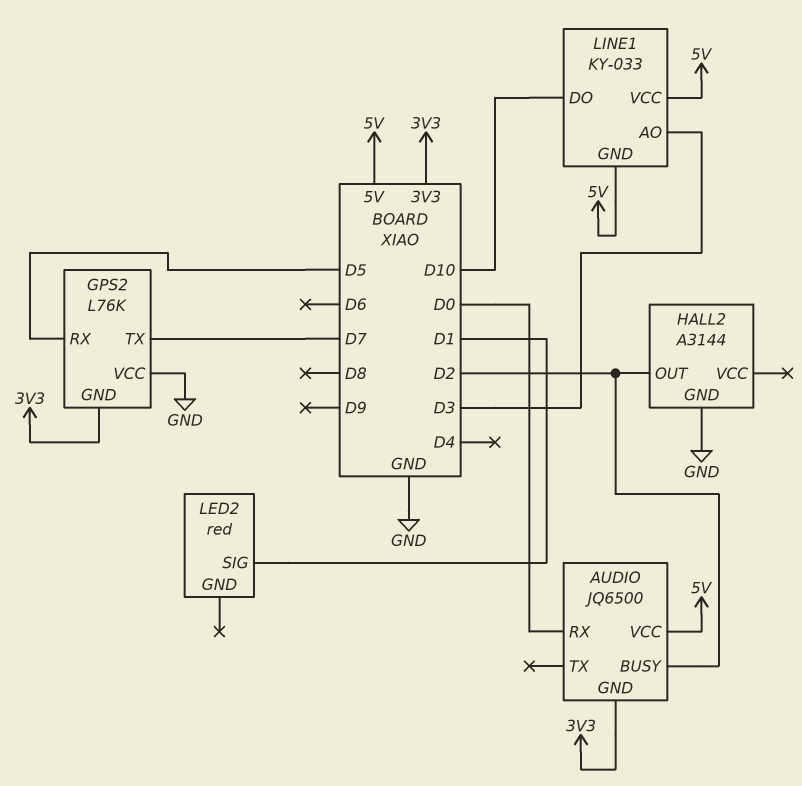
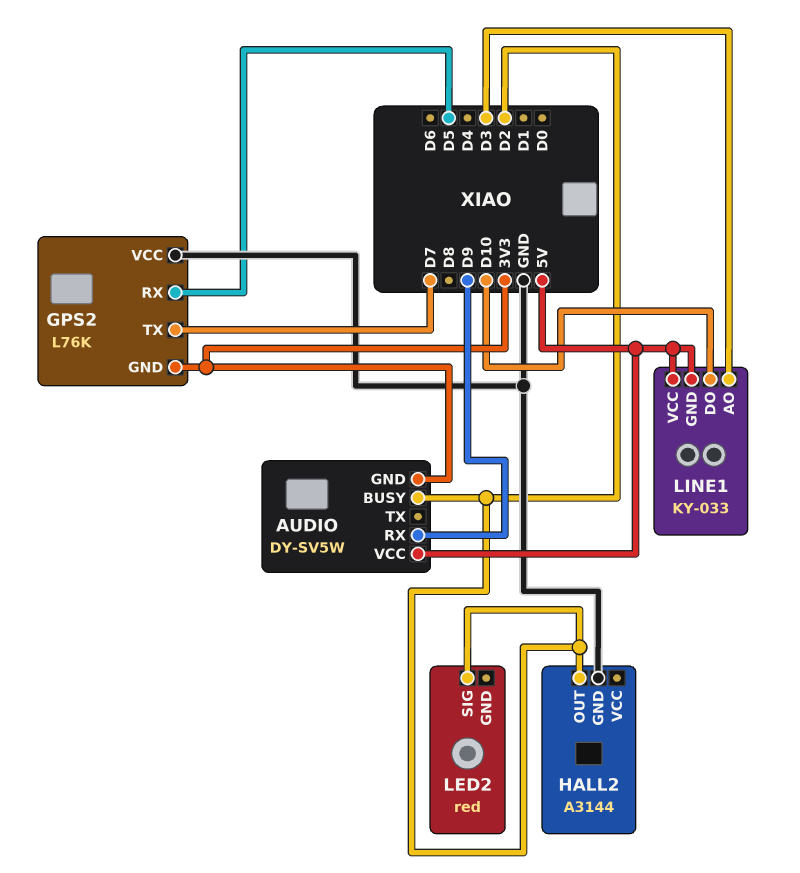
AUDIO: JQ6500 -> DY-SV5W
AUDIO pin RX: D0 -> D9
LED2 pin SIG: D1 -> D2

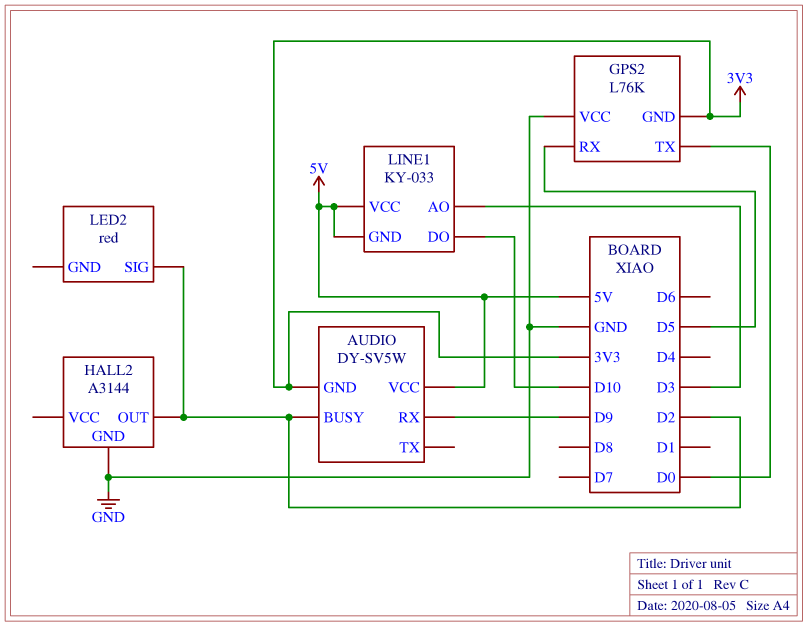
GPS2 pin TX: D7 -> D0

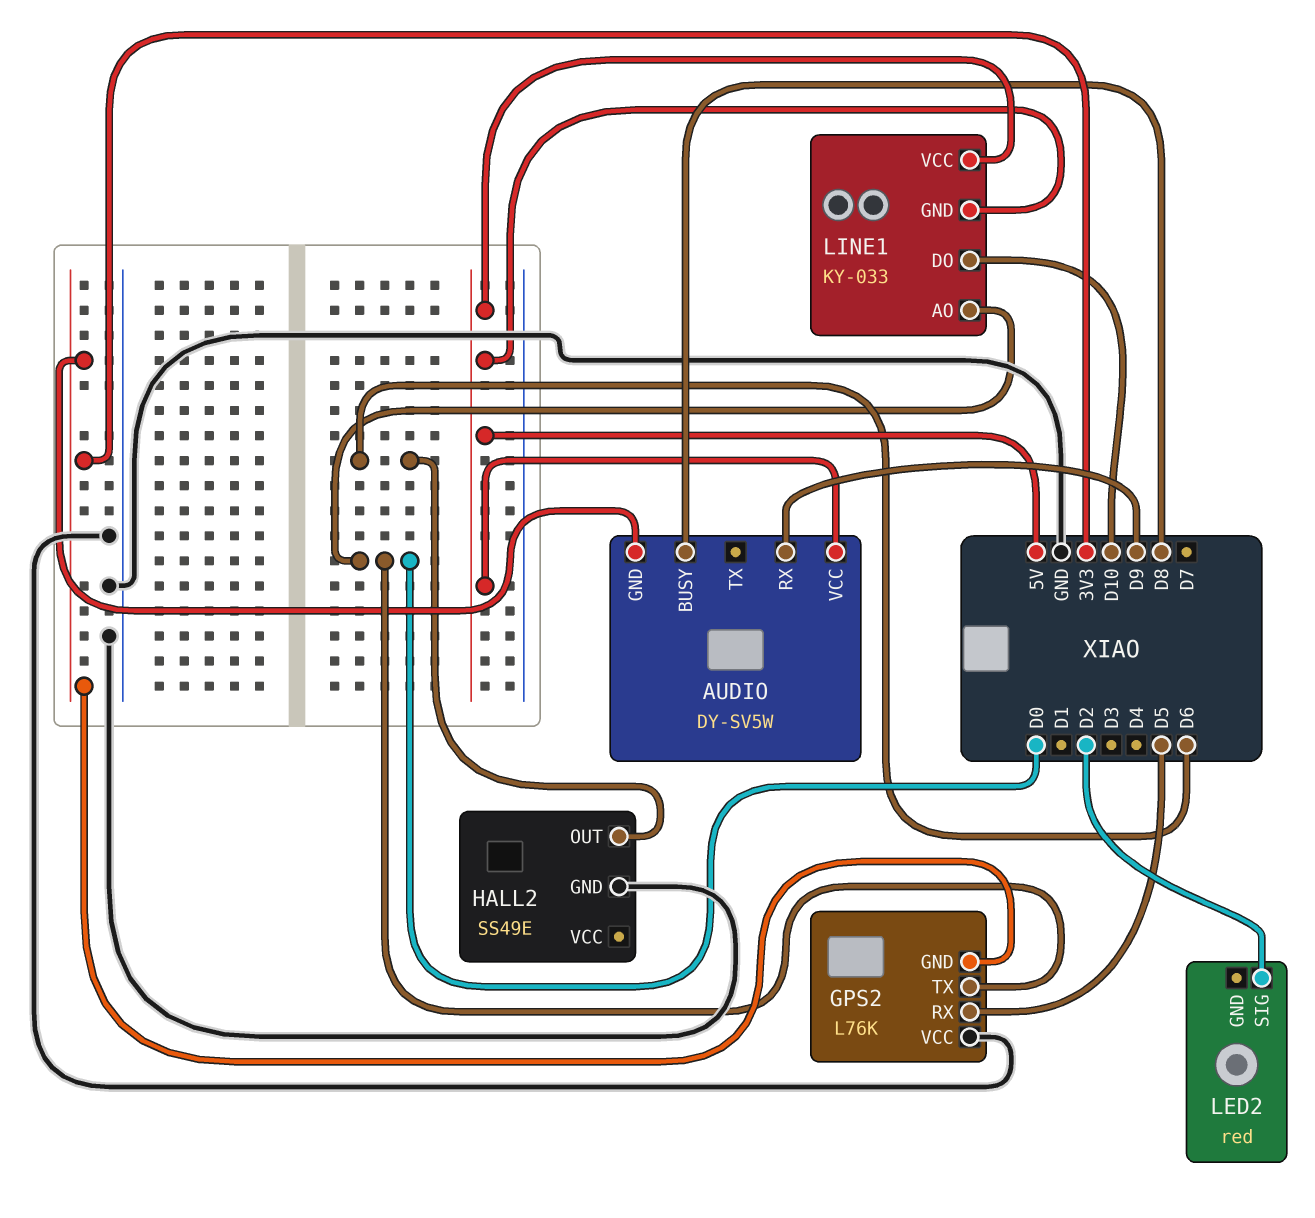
AUDIO pin BUSY: D2 -> D8
HALL2: A3144 -> SS49E
HALL2 pin OUT: D2 -> D6
LINE1 pin AO: D3 -> D0

